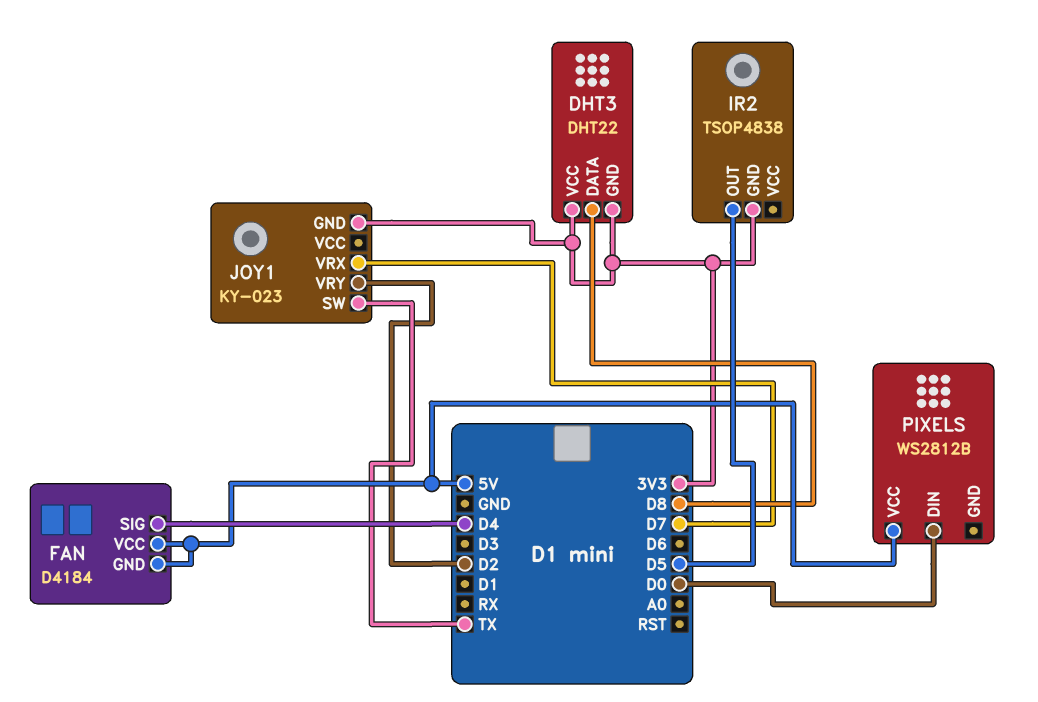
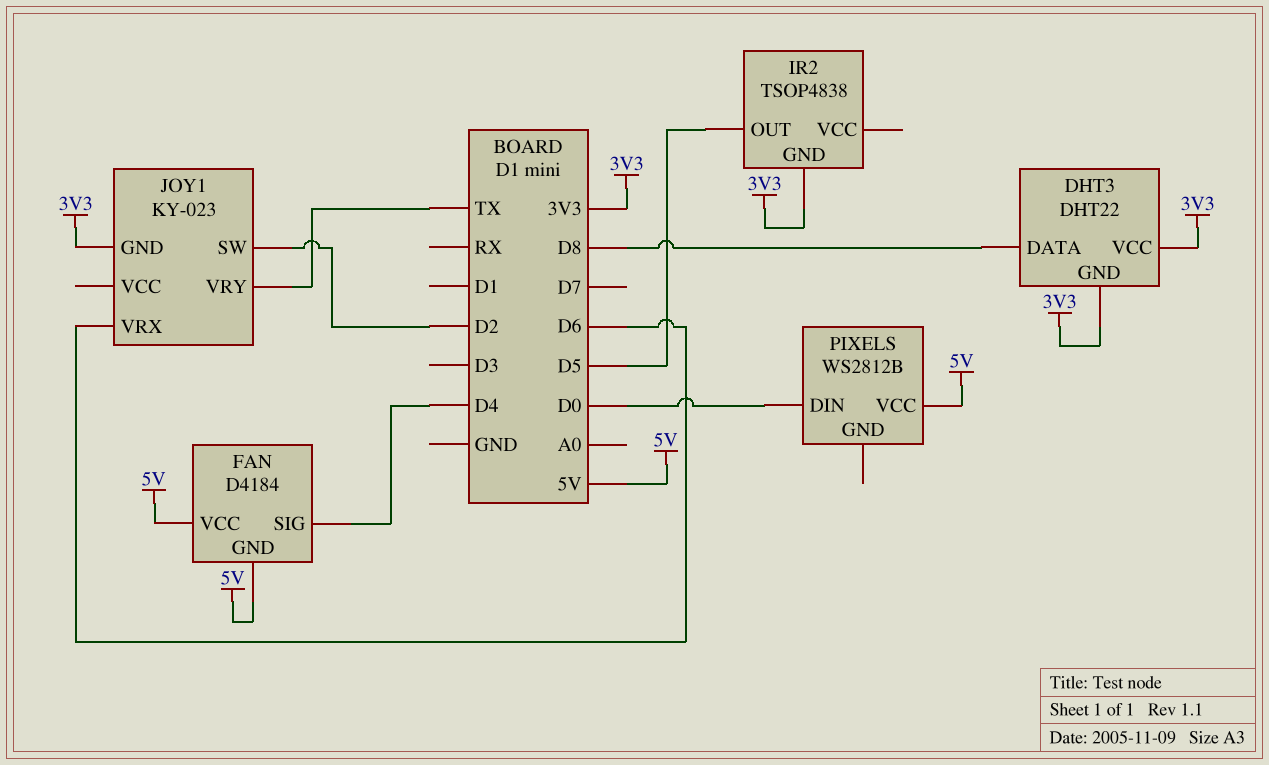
JOY1 pin SW: TX -> D2
JOY1 pin VRX: D7 -> D6
JOY1 pin VRY: D2 -> TX

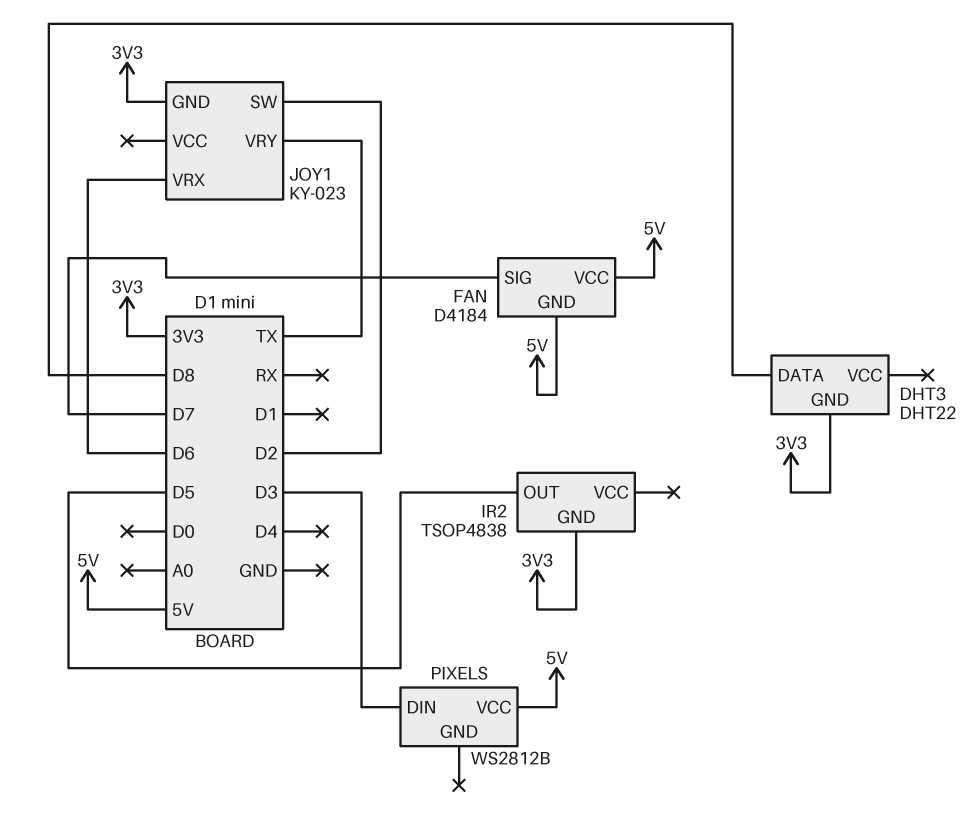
DHT3 pin VCC: 3V3 -> none
FAN pin SIG: D4 -> D7
PIXELS pin DIN: D0 -> D3

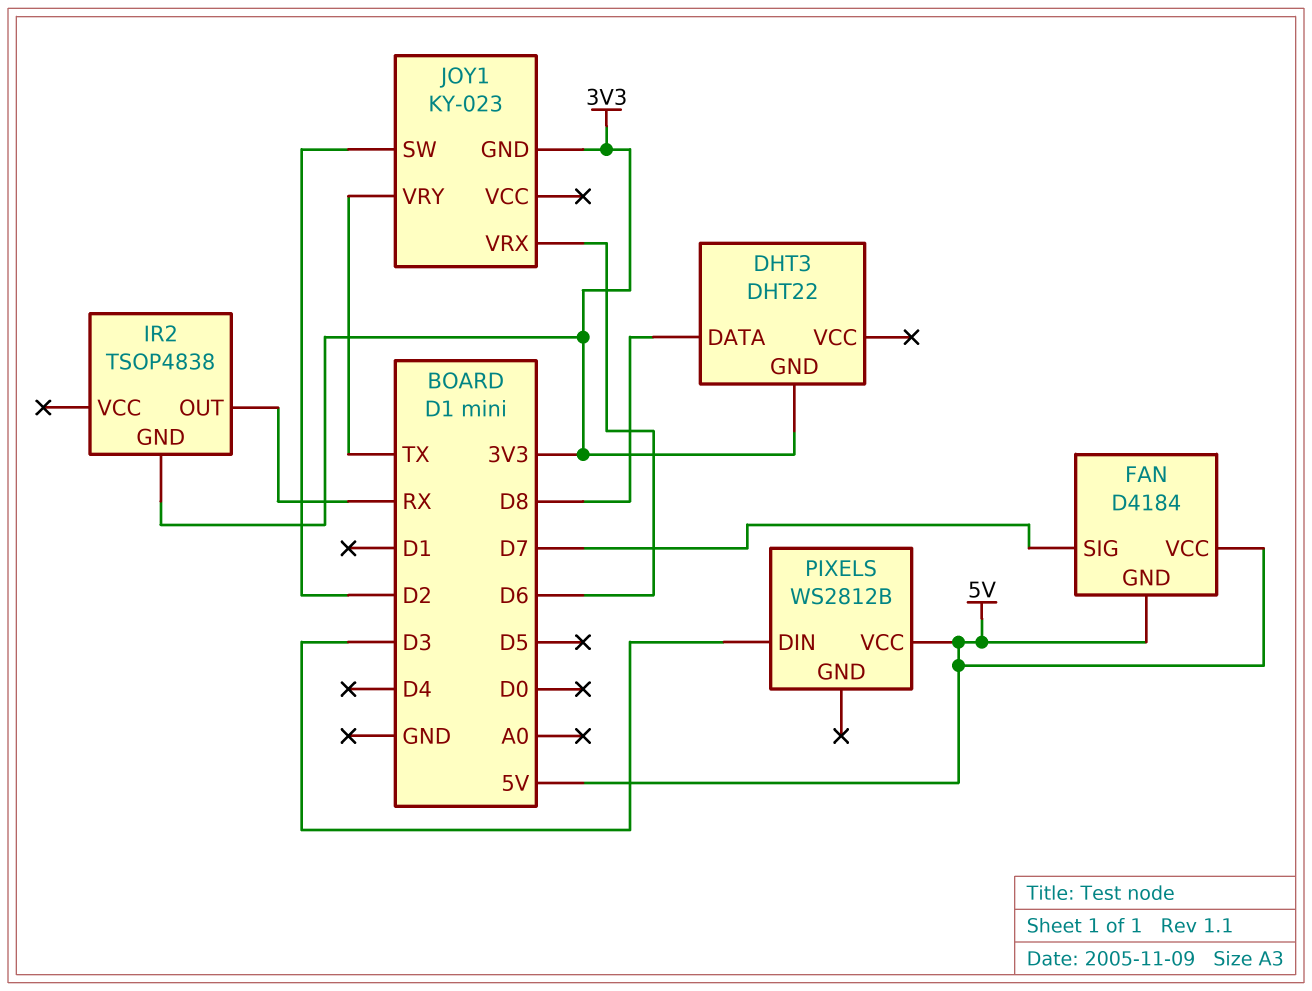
IR2 pin OUT: D5 -> RX

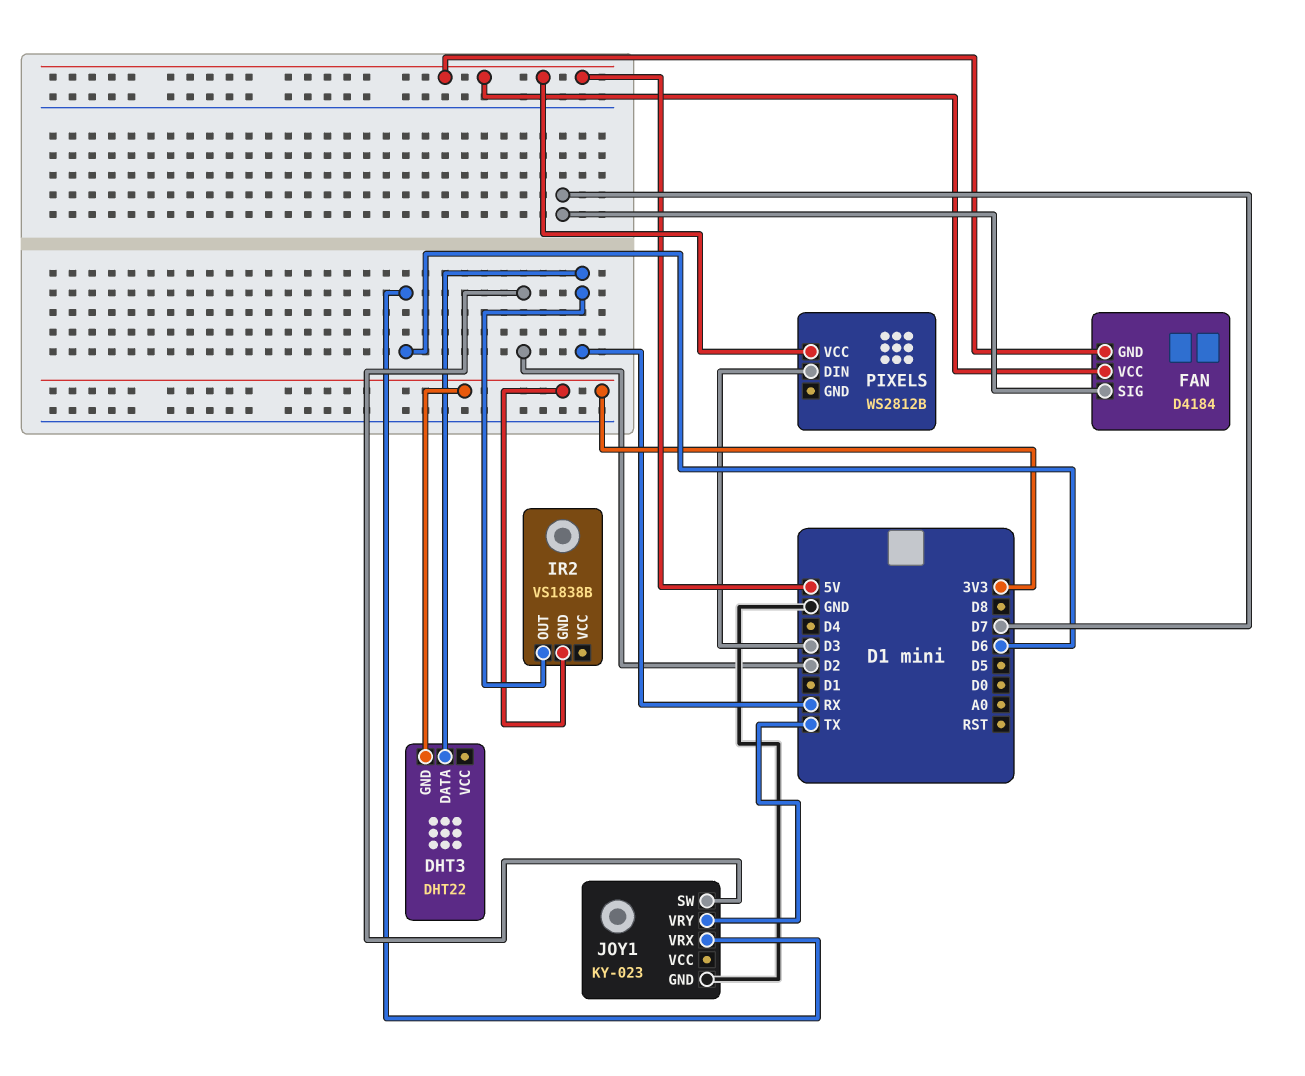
DHT3 pin DATA: D8 -> RX
IR2: TSOP4838 -> VS1838B
JOY1 pin GND: 3V3 -> GND

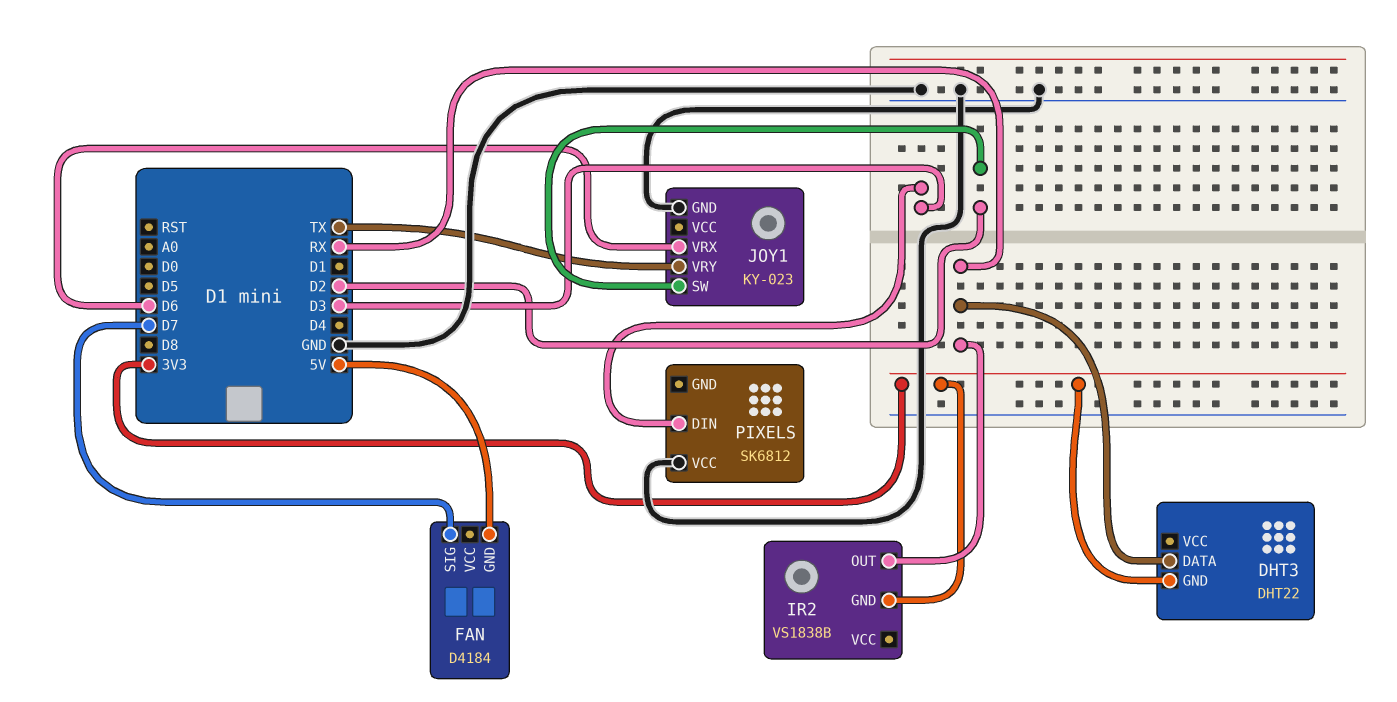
FAN pin VCC: 5V -> none
PIXELS: WS2812B -> SK6812
PIXELS pin VCC: 5V -> GND

